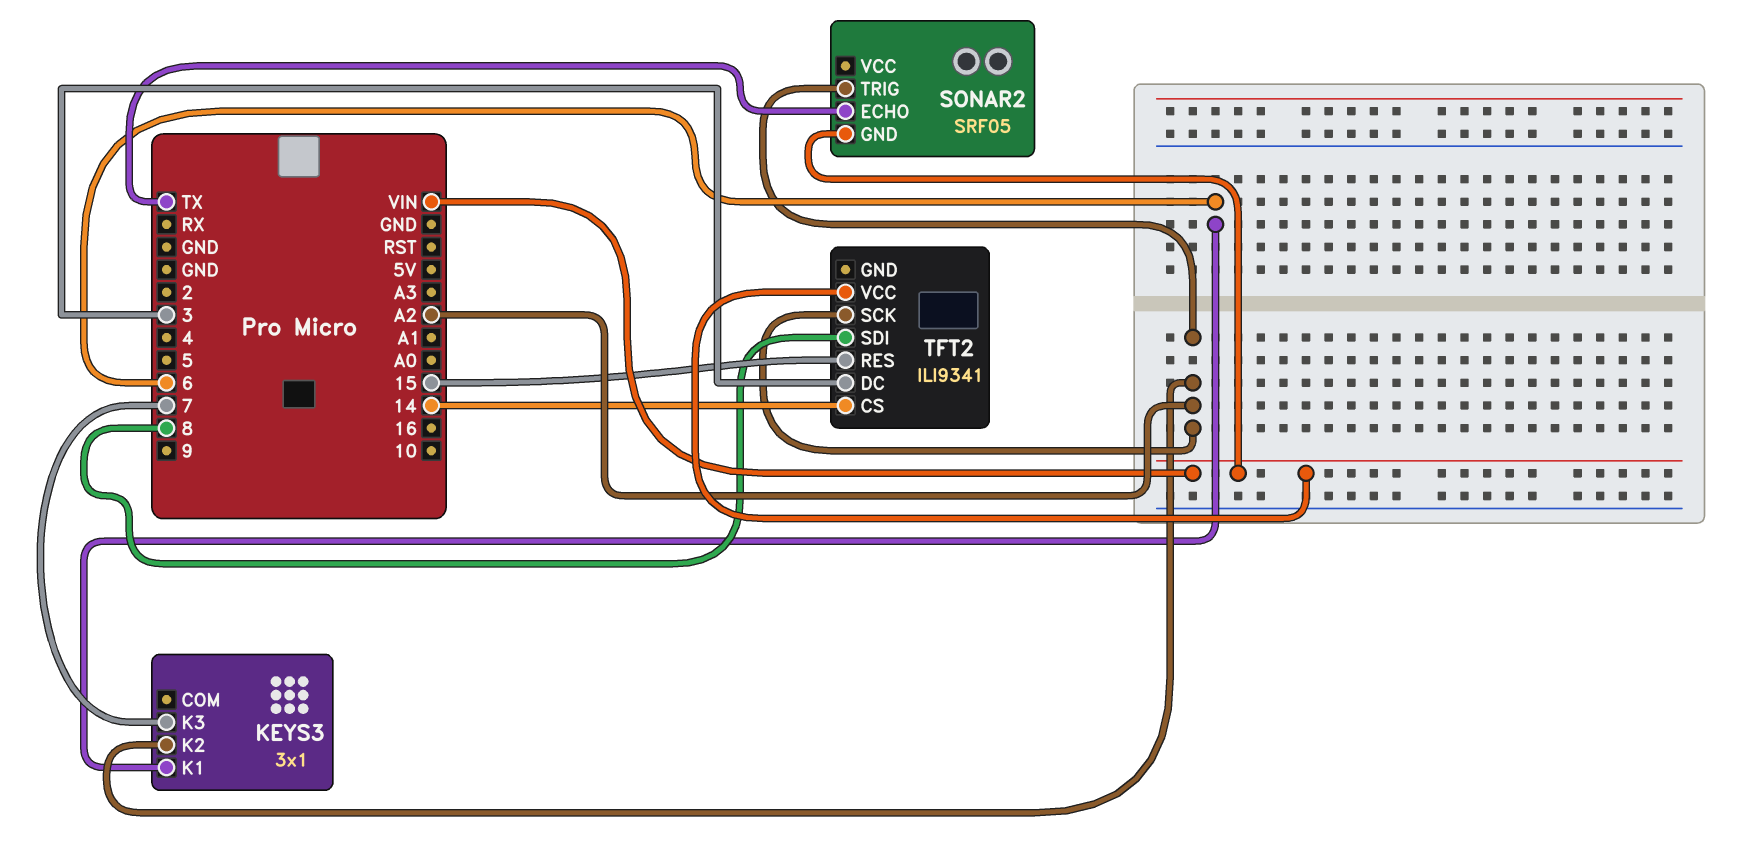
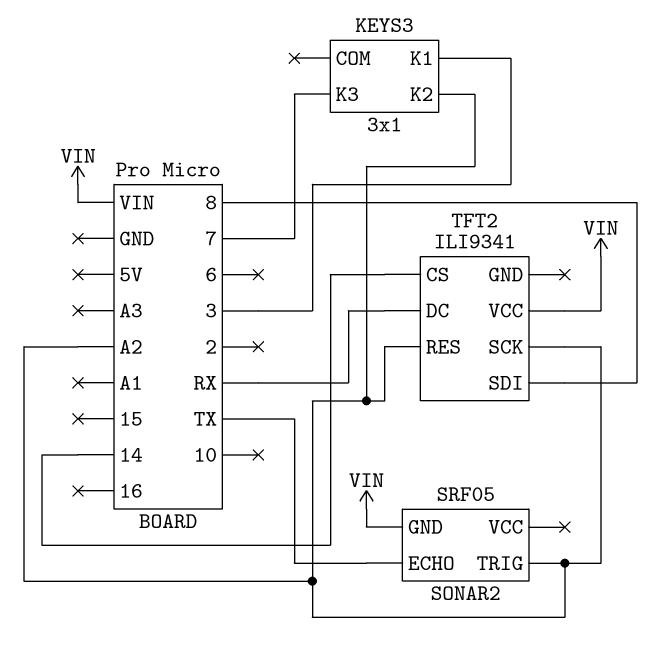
KEYS3 pin K1: 6 -> 3
TFT2 pin DC: 3 -> RX
TFT2 pin RES: 15 -> A2

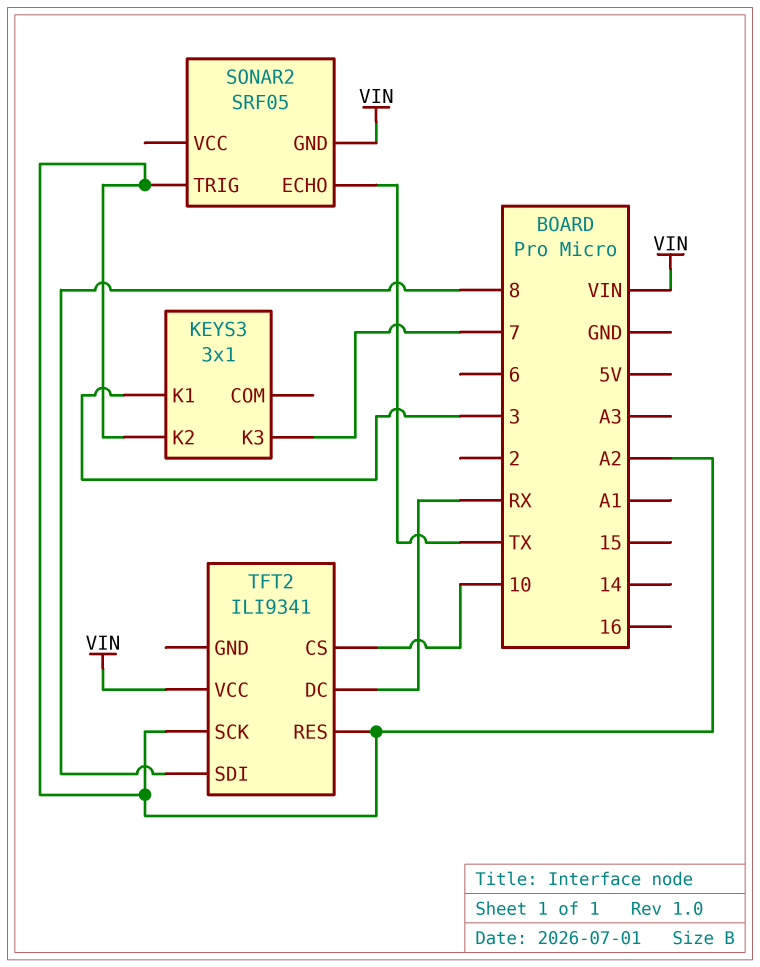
TFT2 pin CS: 14 -> 10

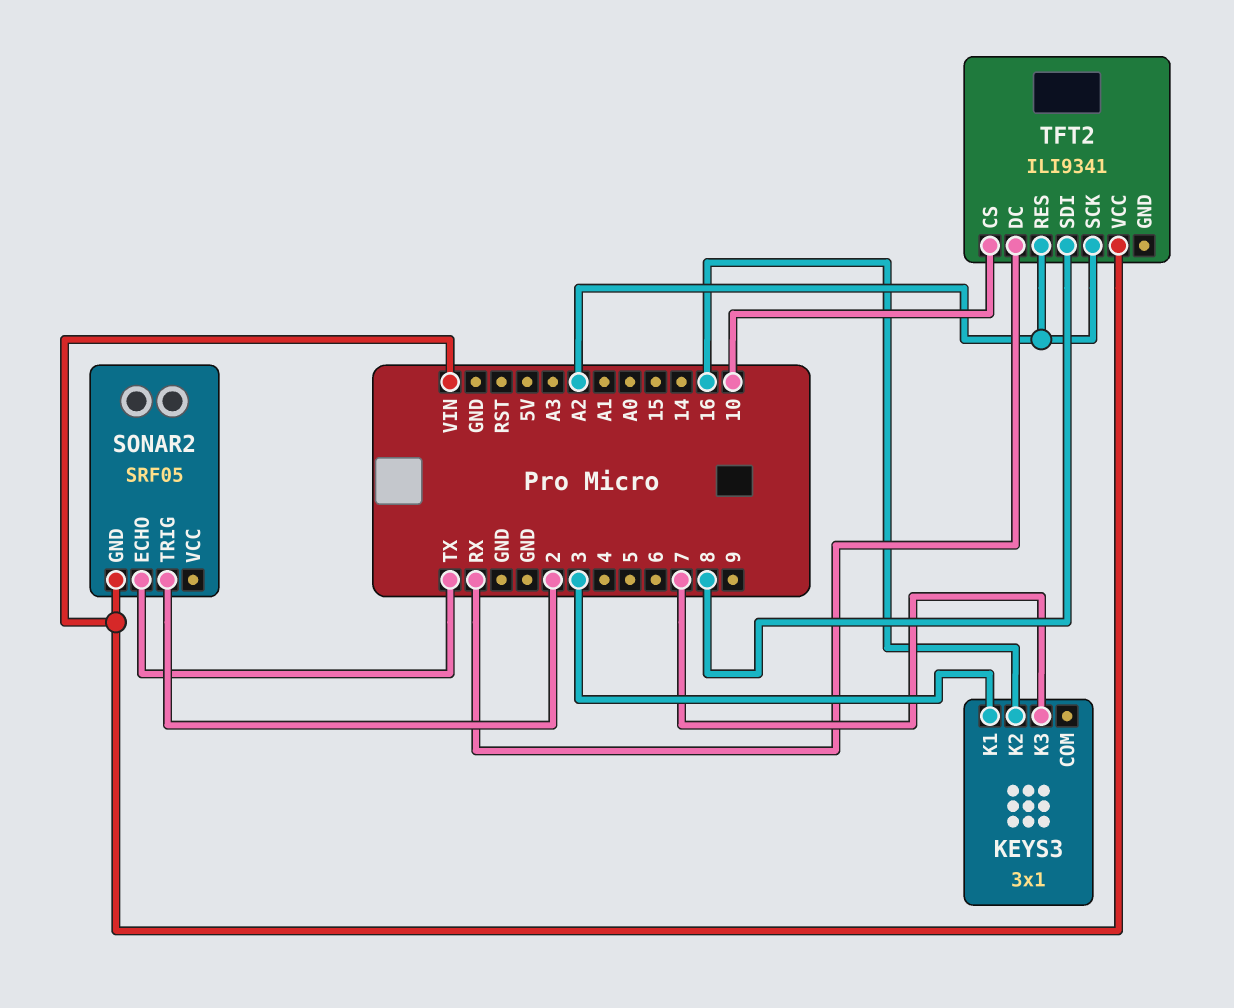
KEYS3 pin K2: A2 -> 16
SONAR2 pin TRIG: A2 -> 2

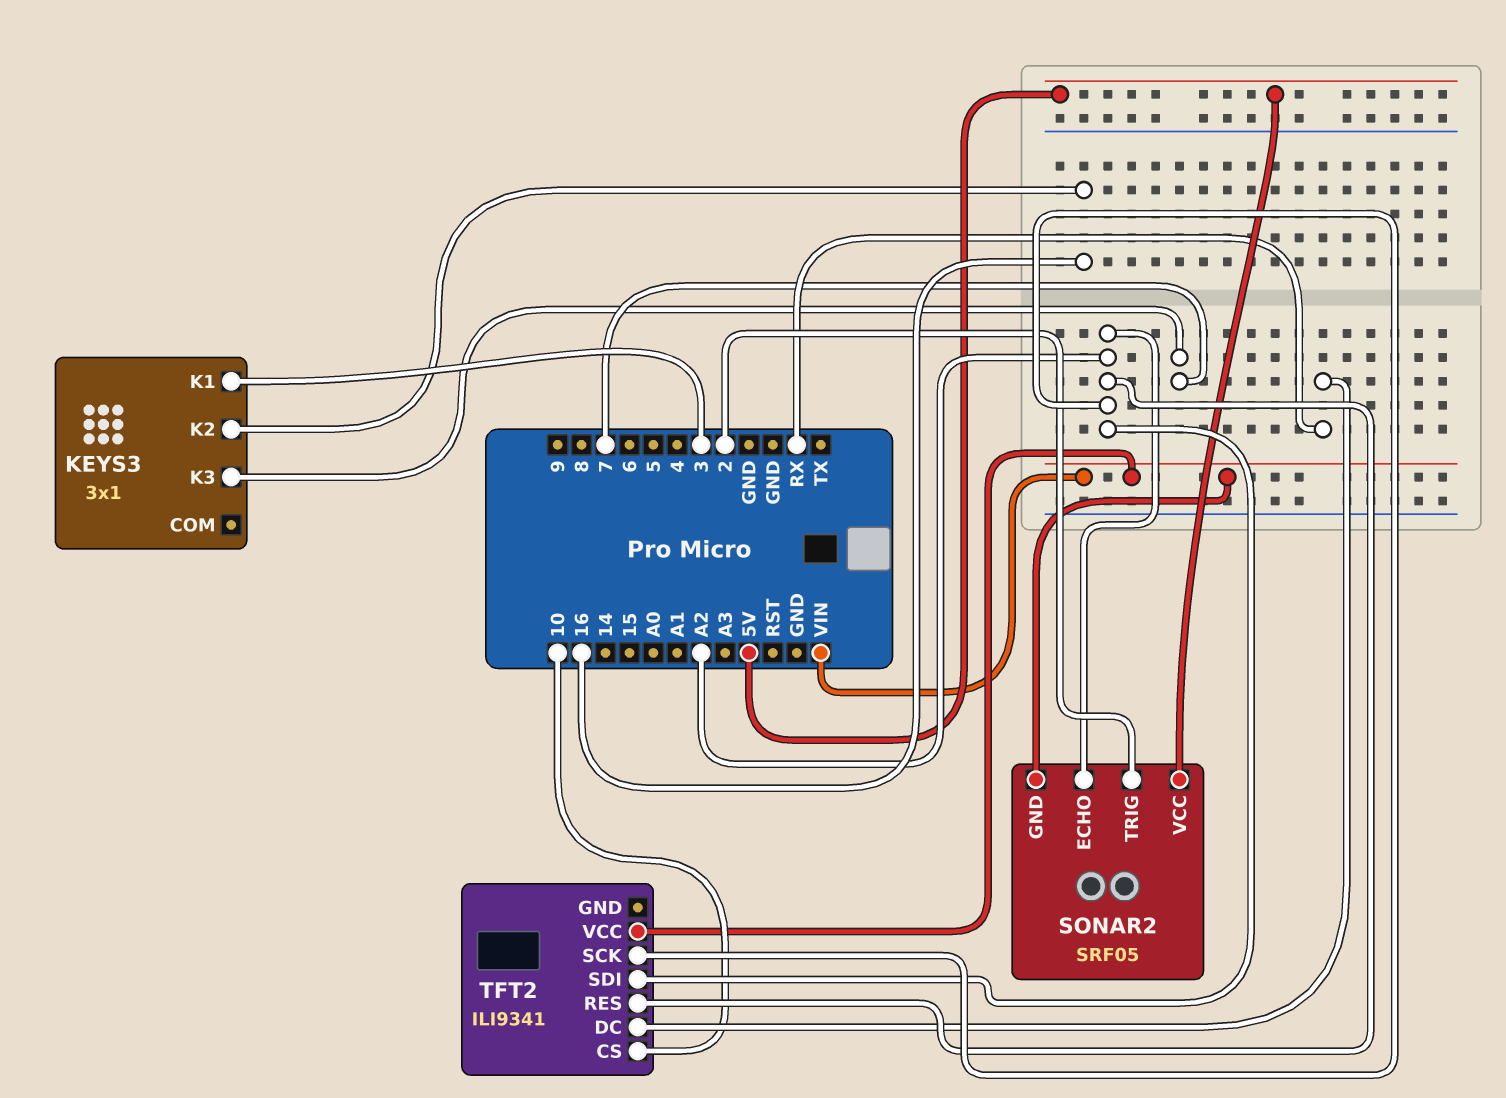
SONAR2 pin ECHO: TX -> A2
SONAR2 pin VCC: none -> 5V
TFT2 pin SDI: 8 -> A2

